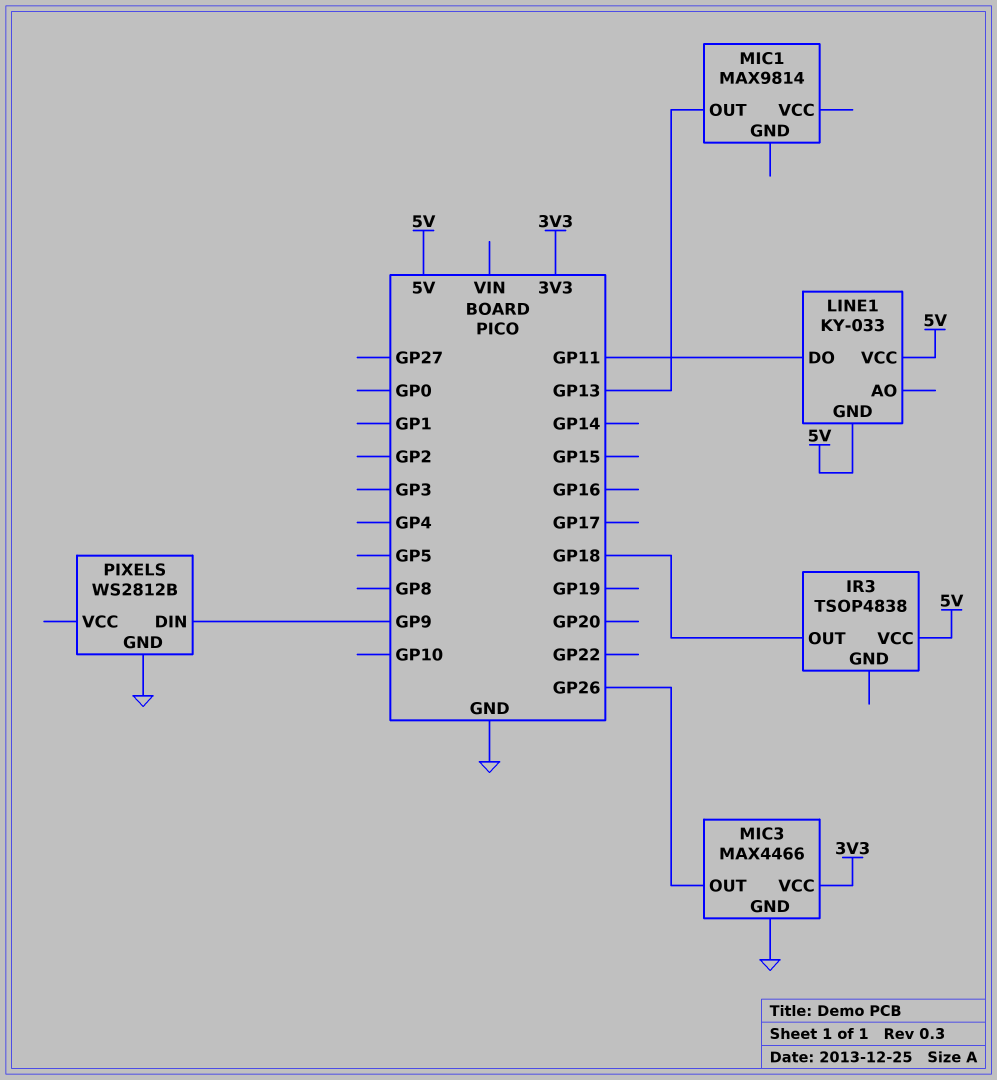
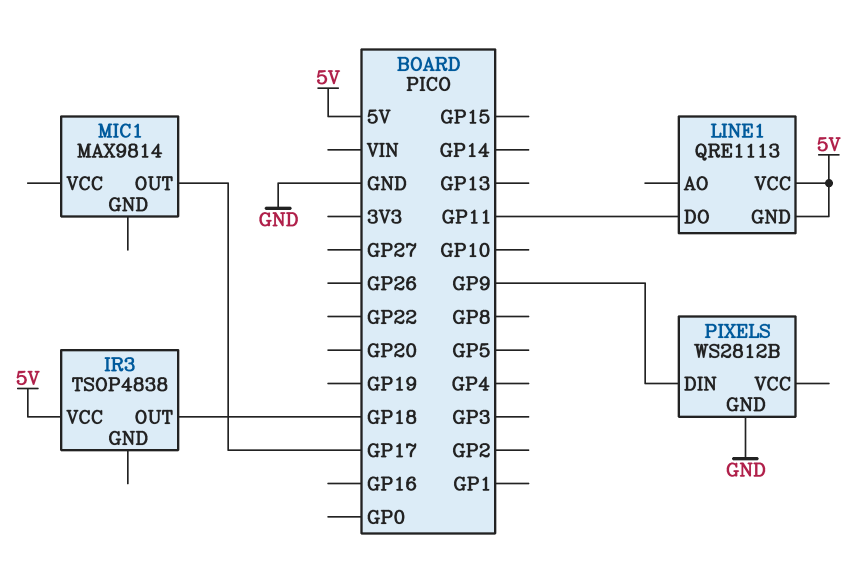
LINE1: KY-033 -> QRE1113
MIC1 pin OUT: GP13 -> GP17
MIC3: MAX4466 -> none
MIC3 pin GND: GND -> none
MIC3 pin OUT: GP26 -> none
MIC3 pin VCC: 3V3 -> none

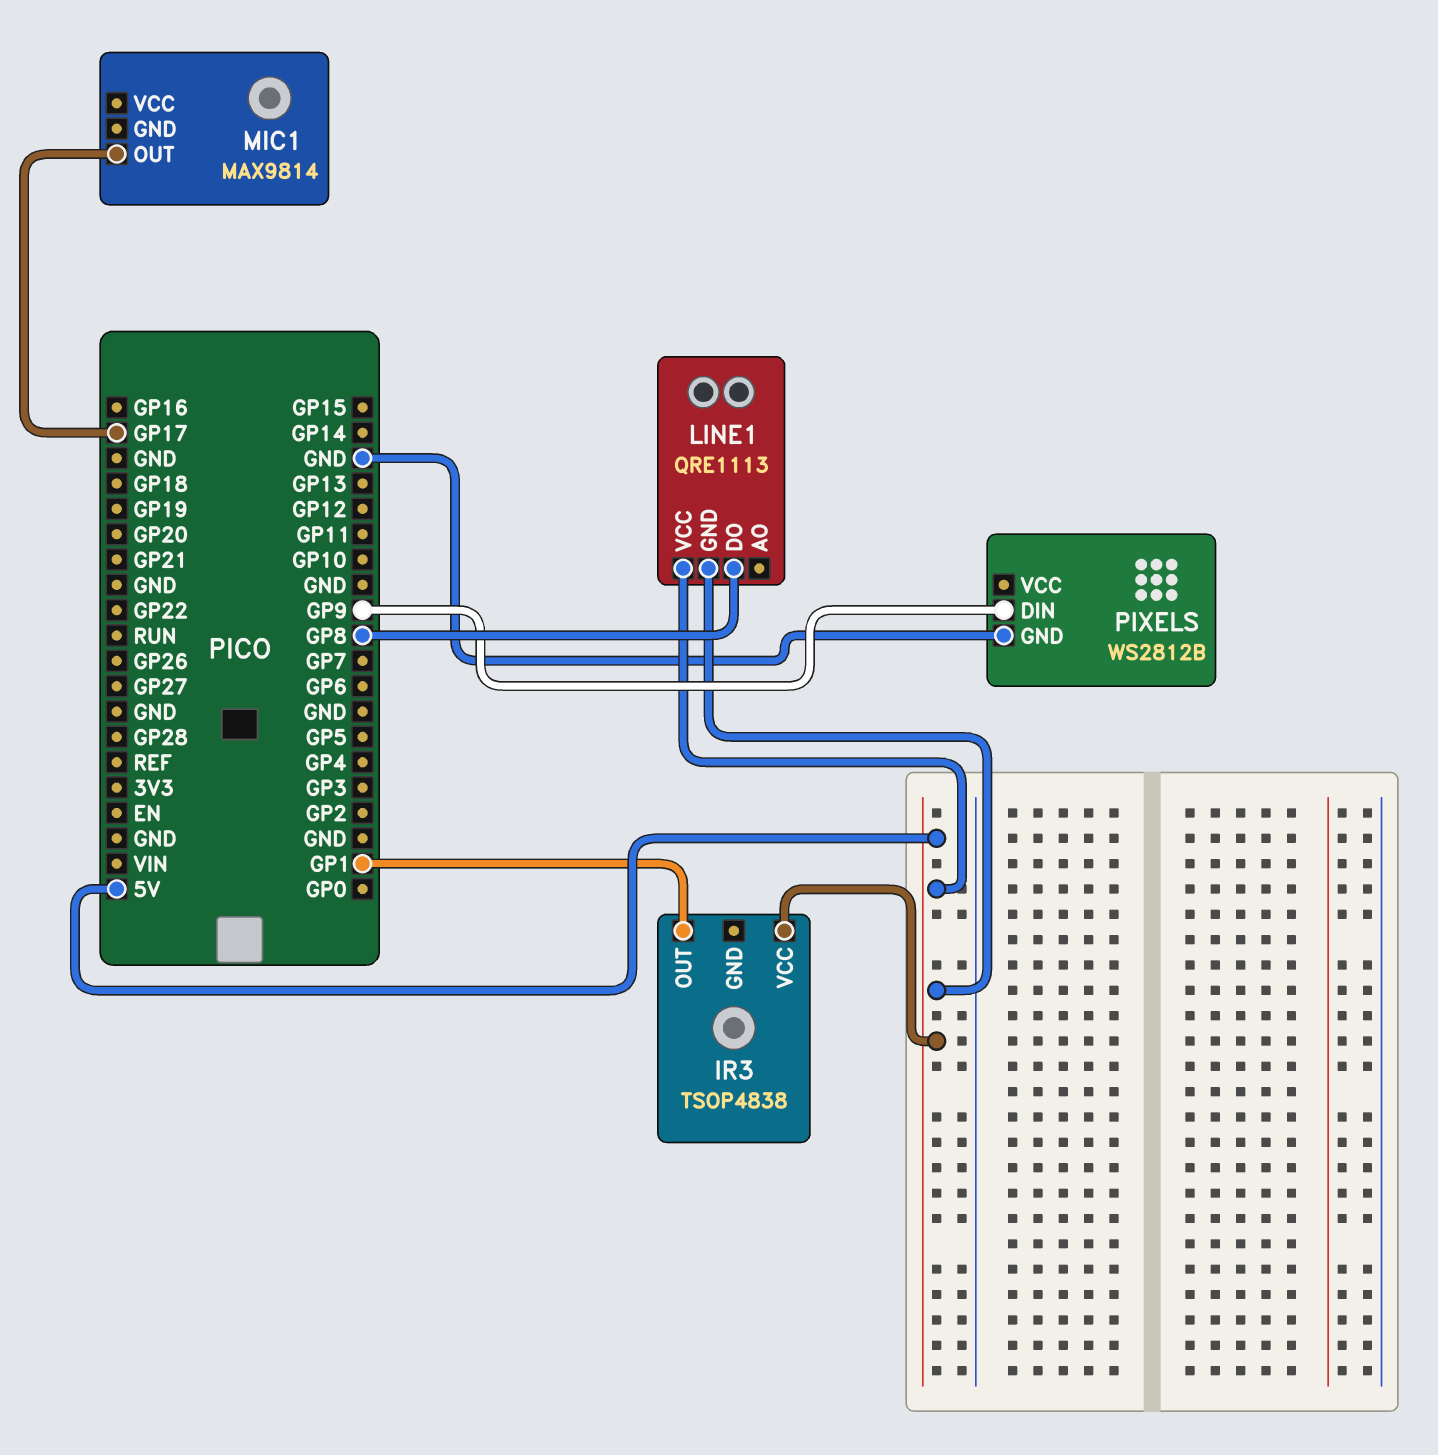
IR3 pin OUT: GP18 -> GP1
LINE1 pin DO: GP11 -> GP8

